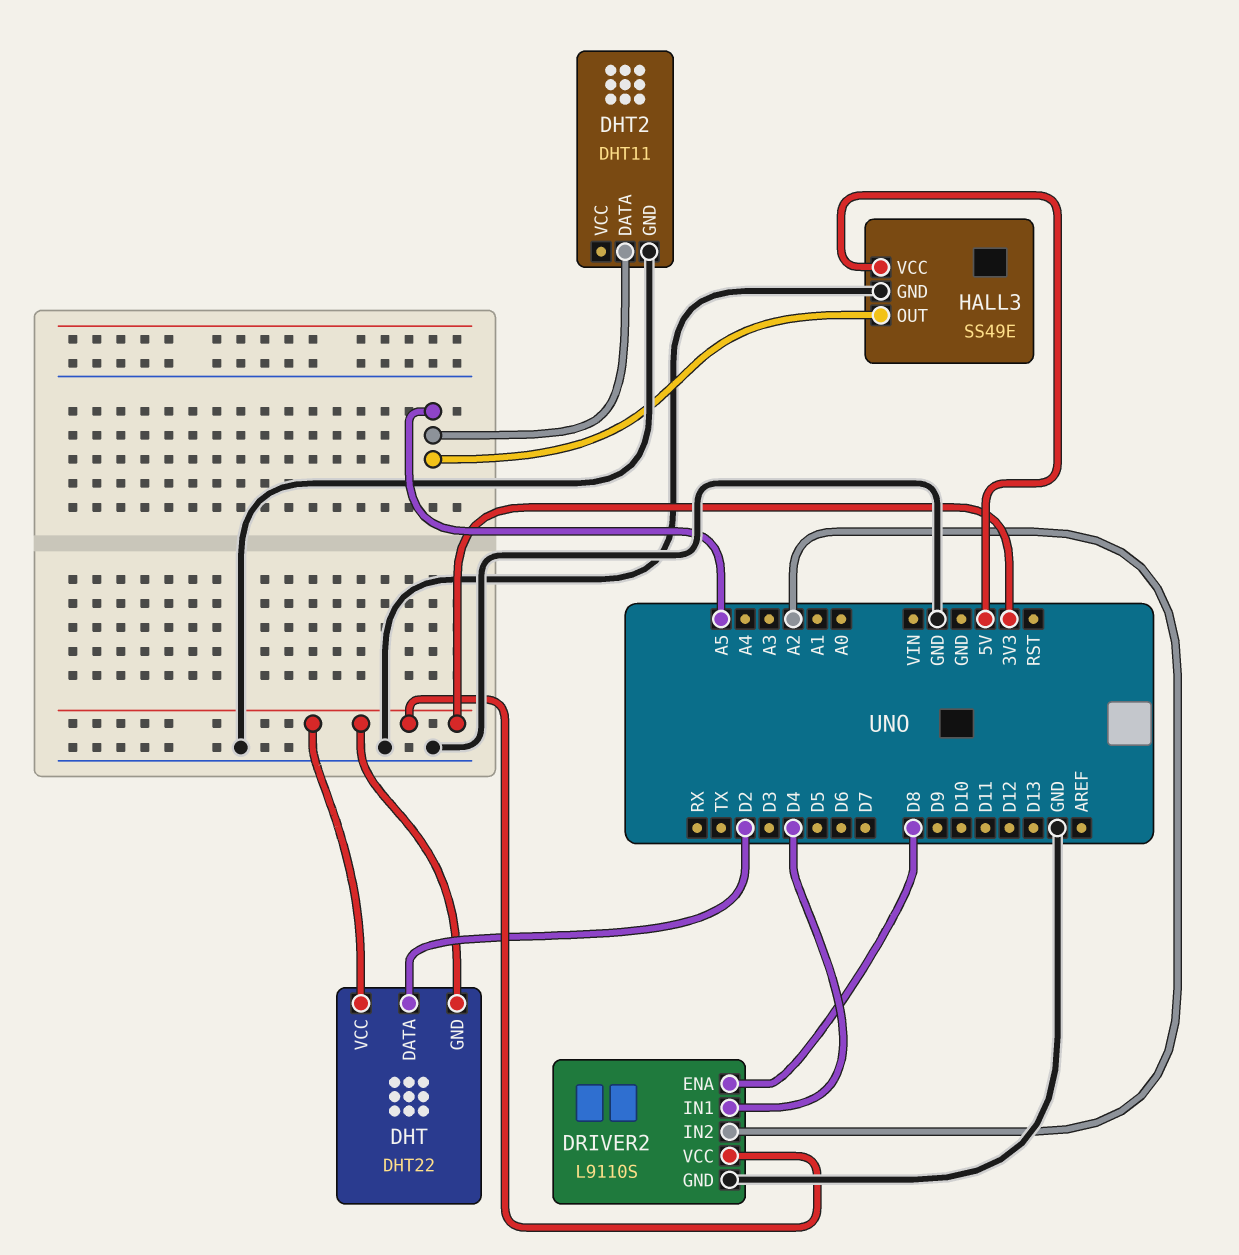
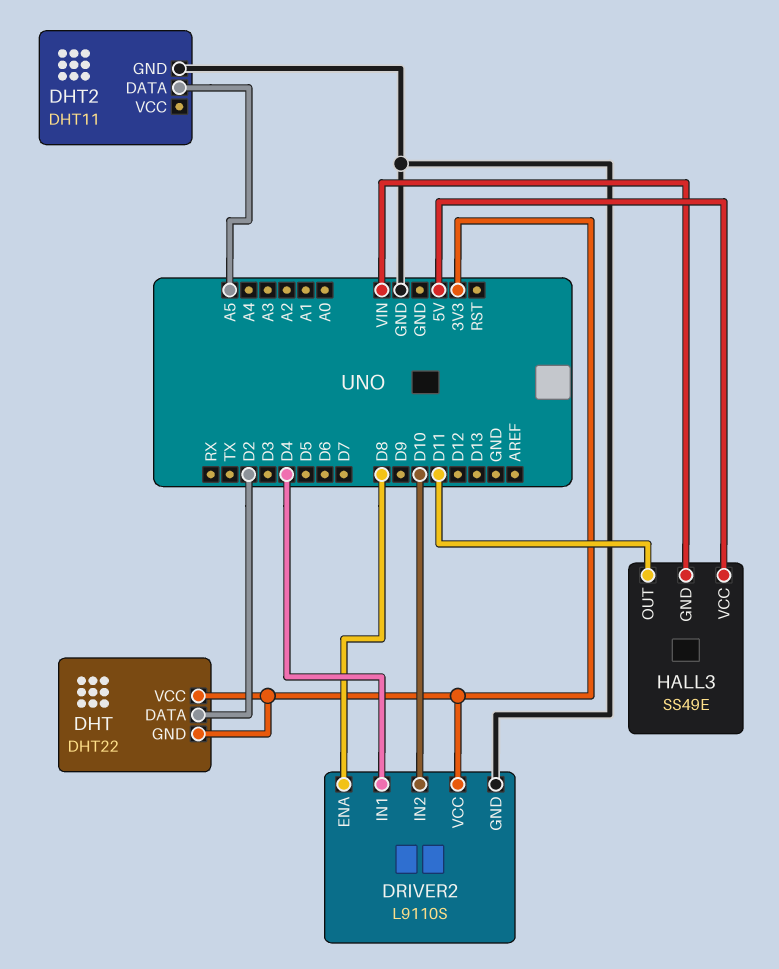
DRIVER2 pin IN2: A2 -> D10
HALL3 pin GND: GND -> VIN
HALL3 pin OUT: A5 -> D11

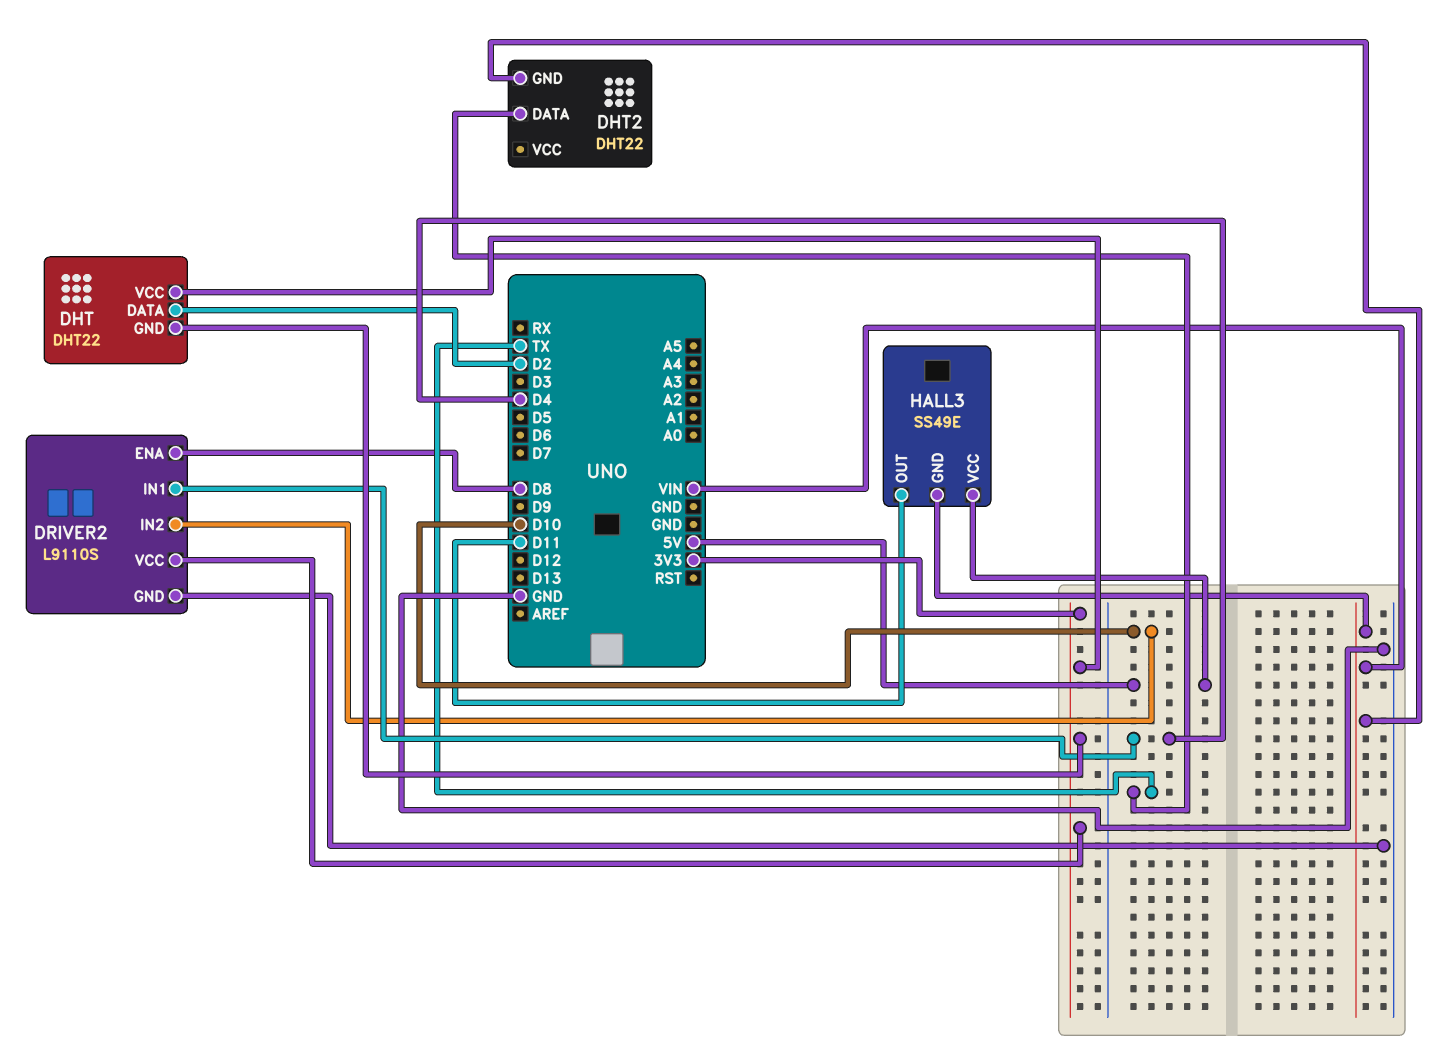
DHT2: DHT11 -> DHT22
DHT2 pin DATA: A5 -> TX
DHT2 pin GND: GND -> VIN

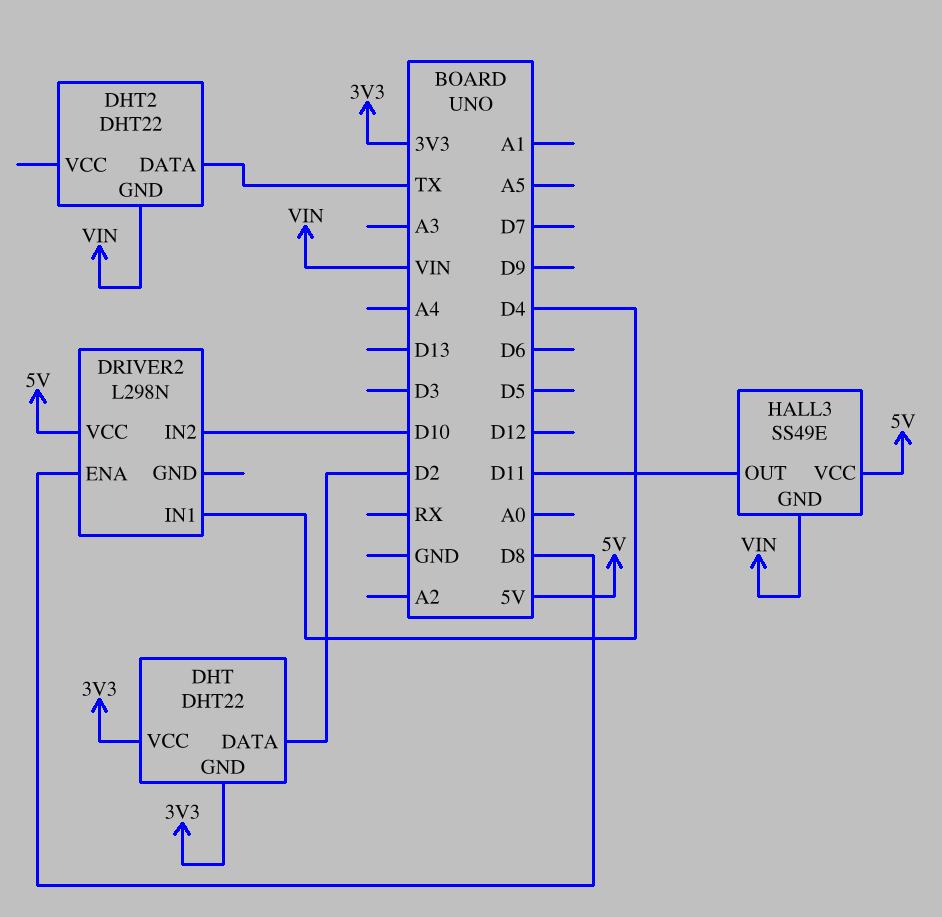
DRIVER2: L9110S -> L298N
DRIVER2 pin GND: GND -> none
DRIVER2 pin VCC: 3V3 -> 5V

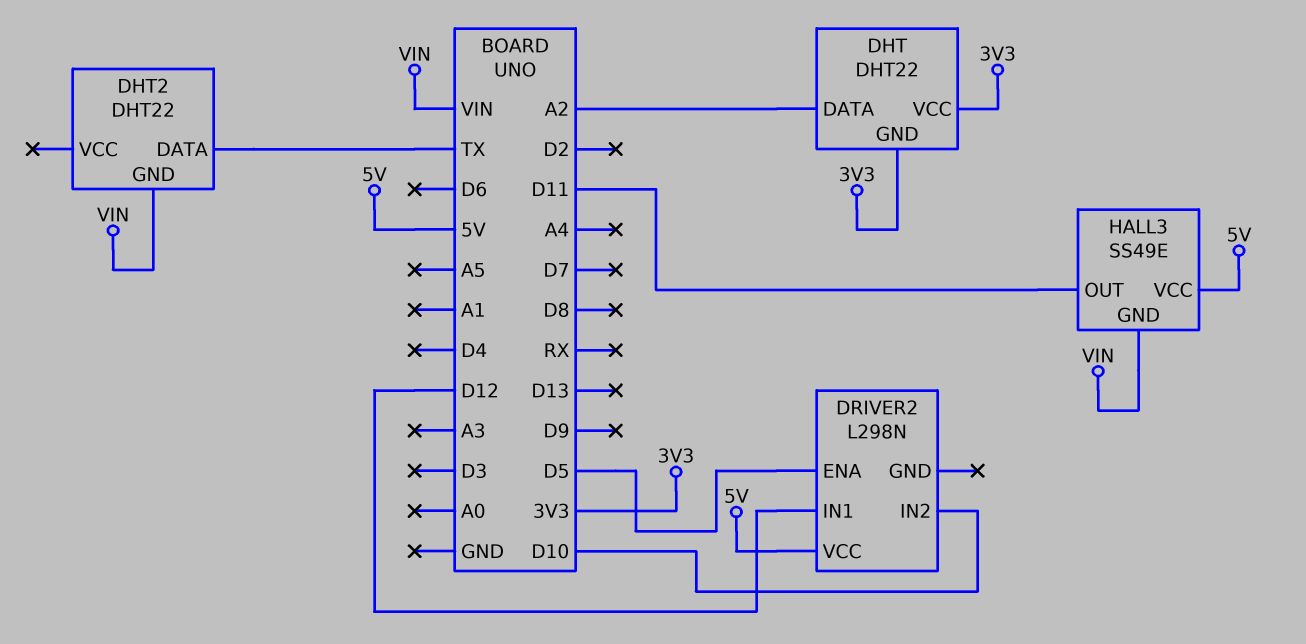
DHT pin DATA: D2 -> A2
DRIVER2 pin ENA: D8 -> D5
DRIVER2 pin IN1: D4 -> D12

